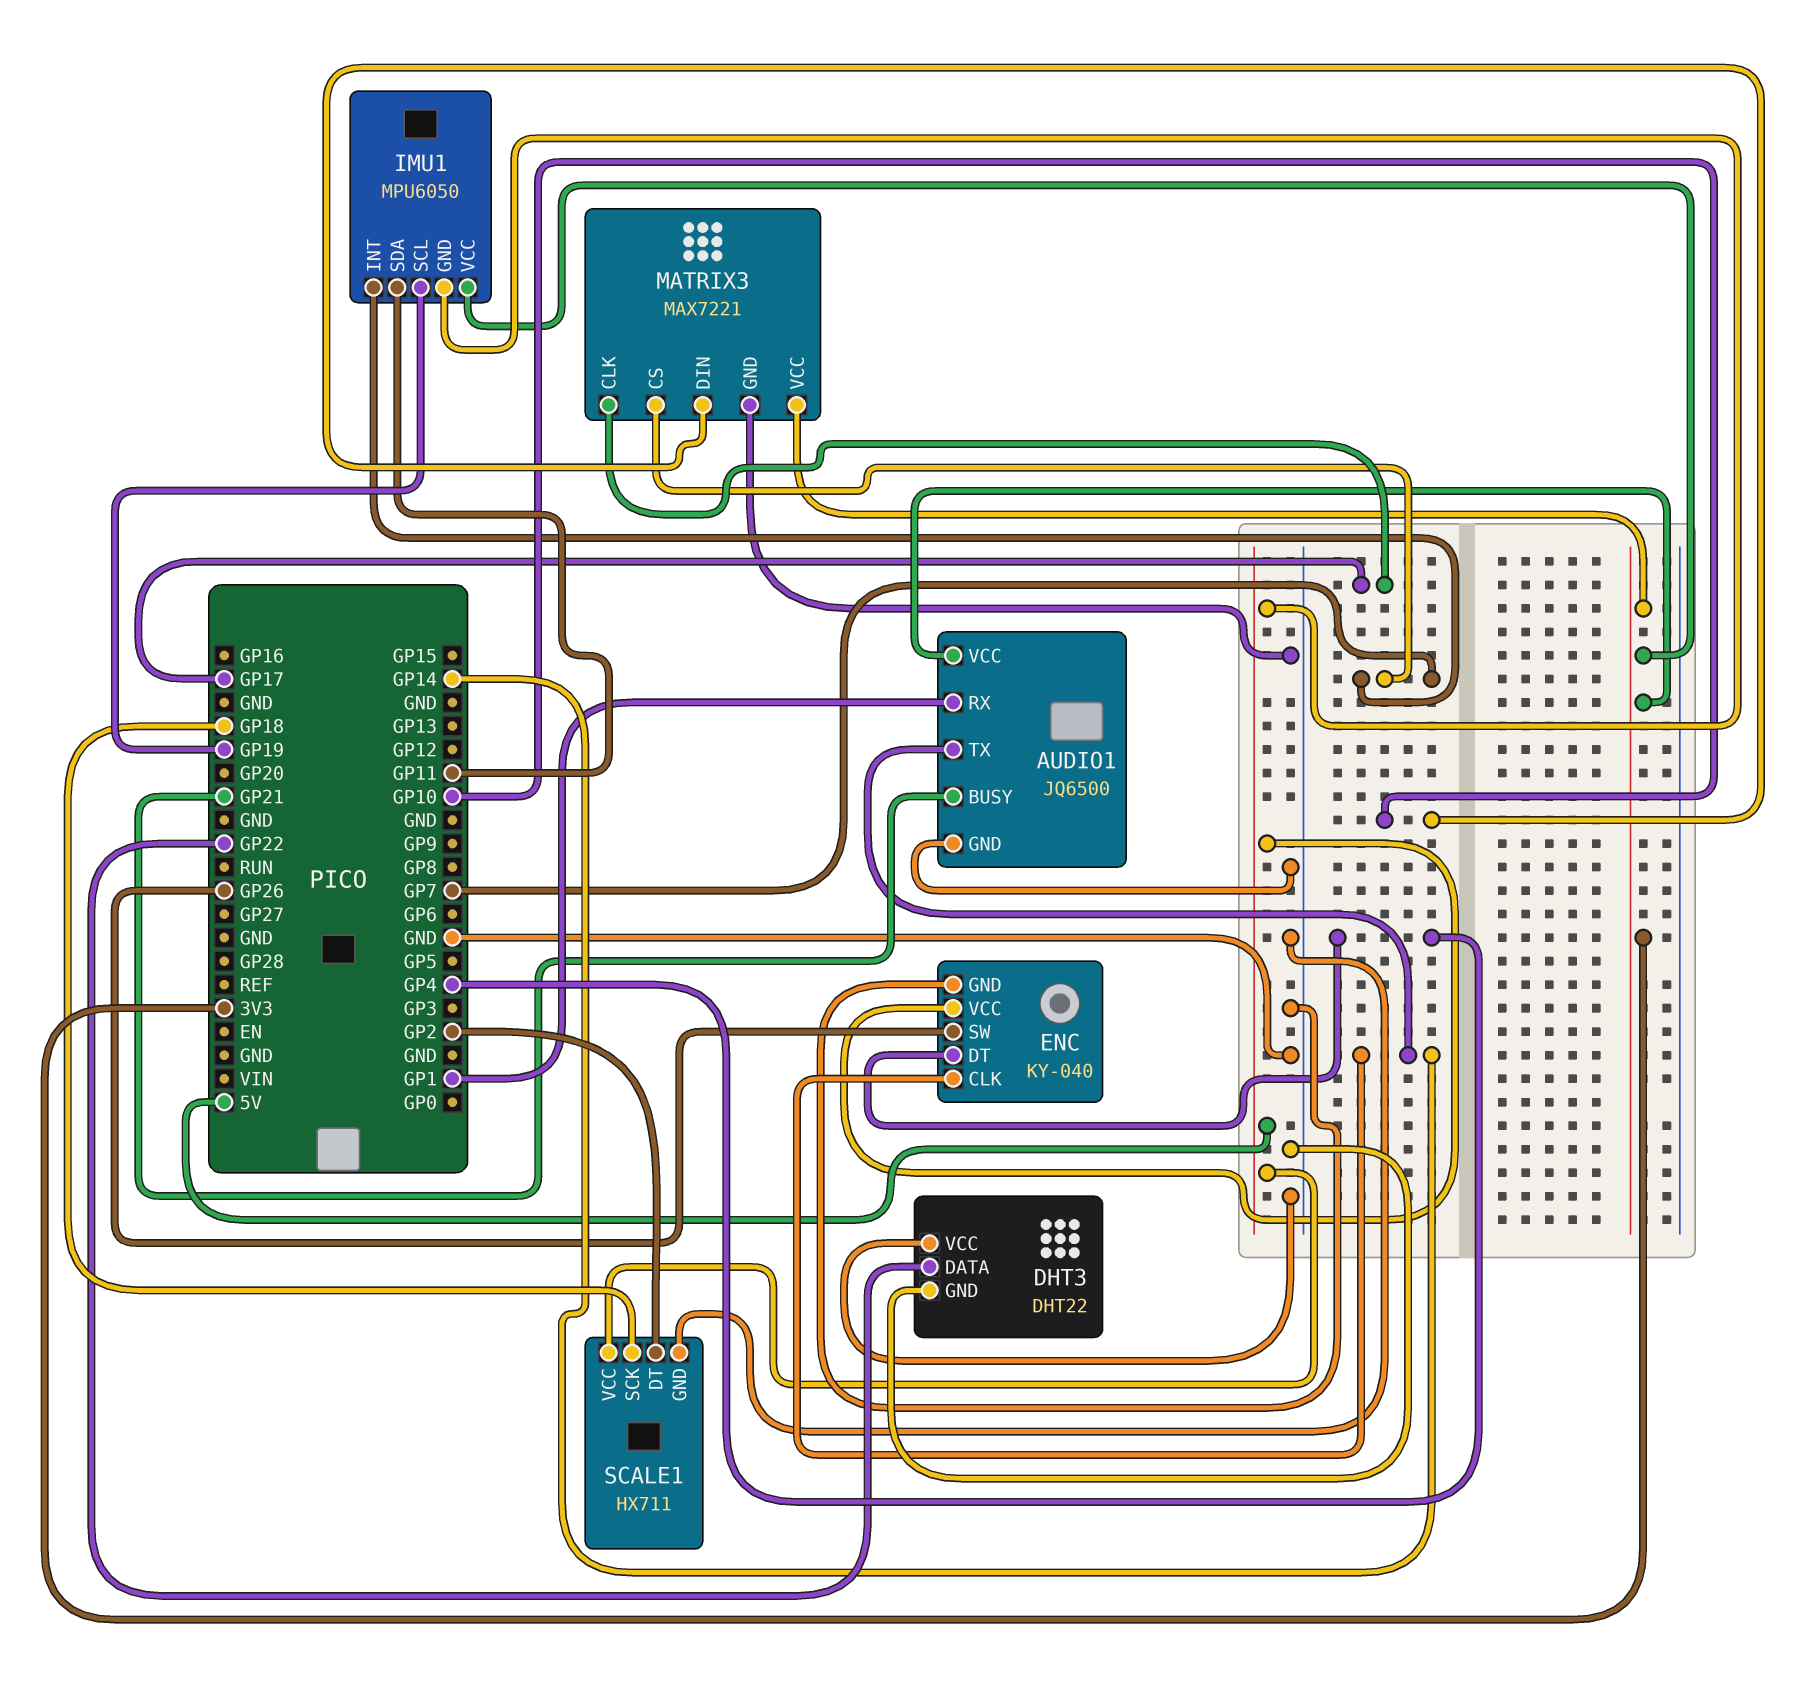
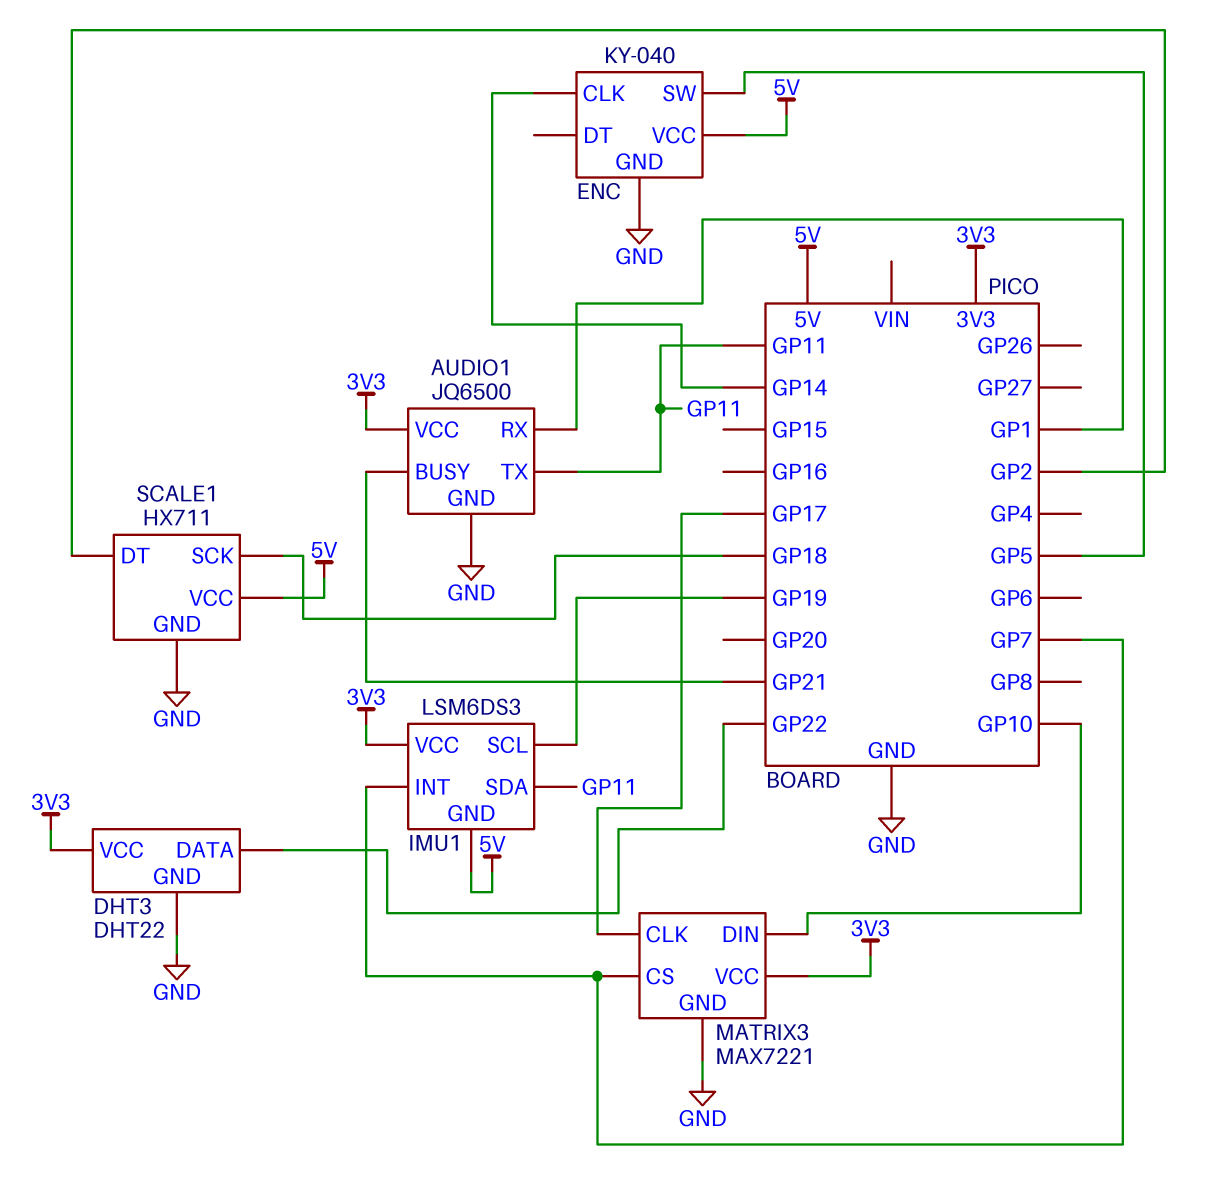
AUDIO1 pin TX: GP14 -> GP11
DHT3 pin VCC: GND -> 3V3
ENC pin DT: GP4 -> none
ENC pin SW: GP26 -> GP5
IMU1: MPU6050 -> LSM6DS3

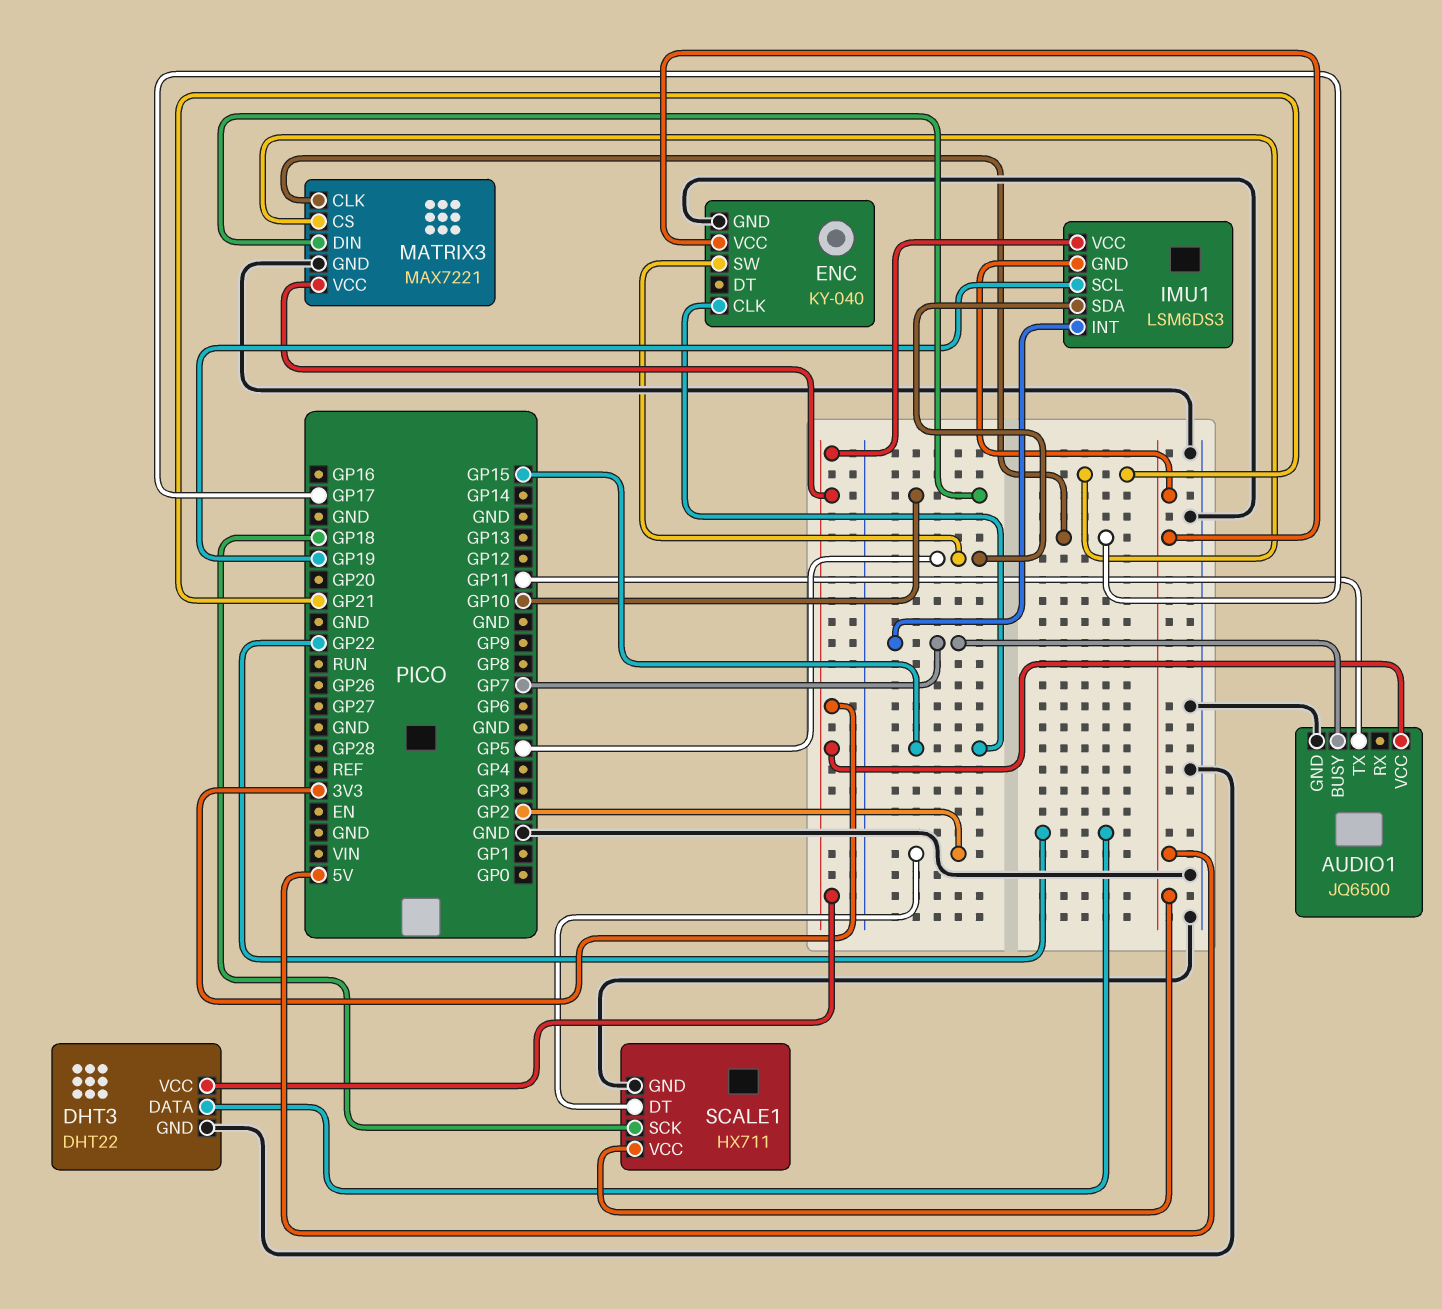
AUDIO1 pin BUSY: GP21 -> GP7
AUDIO1 pin RX: GP1 -> none
ENC pin CLK: GP14 -> GP15
IMU1 pin SDA: GP11 -> GP5
MATRIX3 pin CS: GP7 -> GP21

